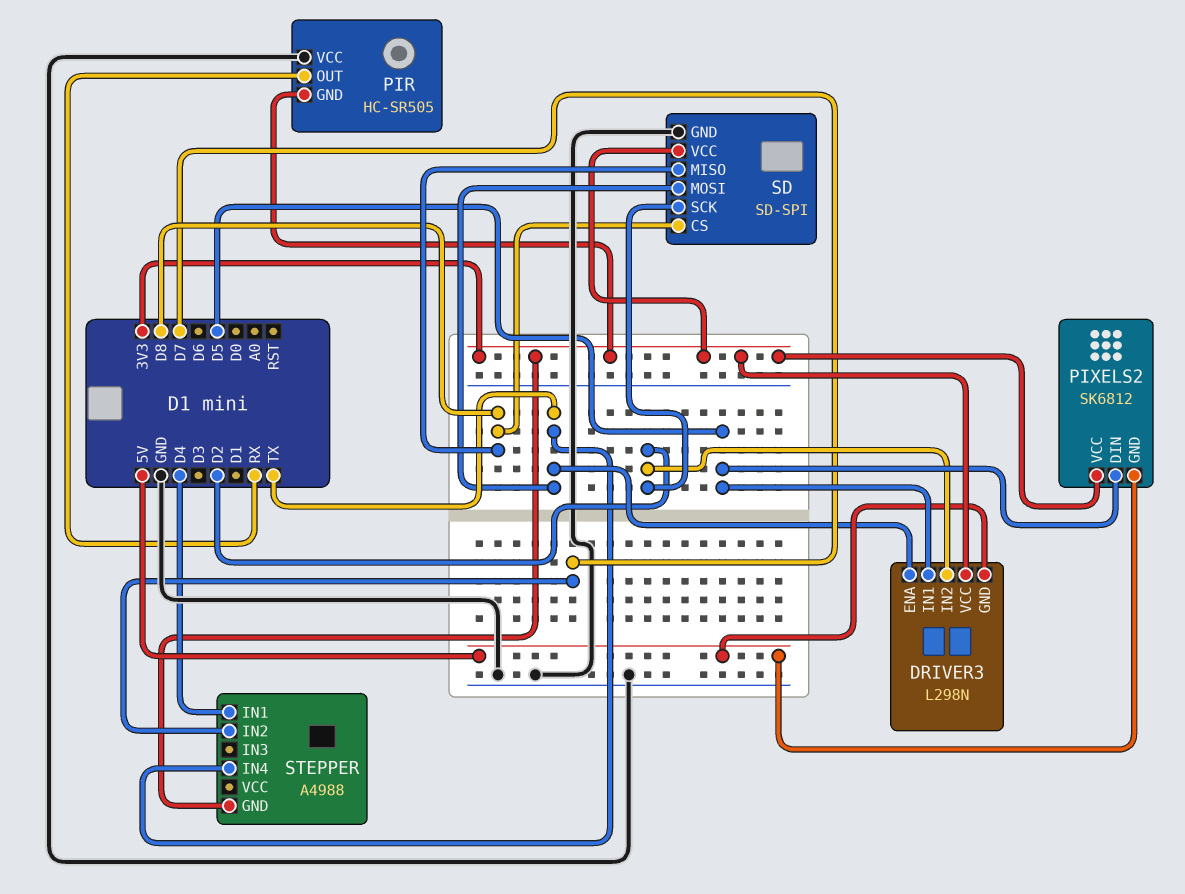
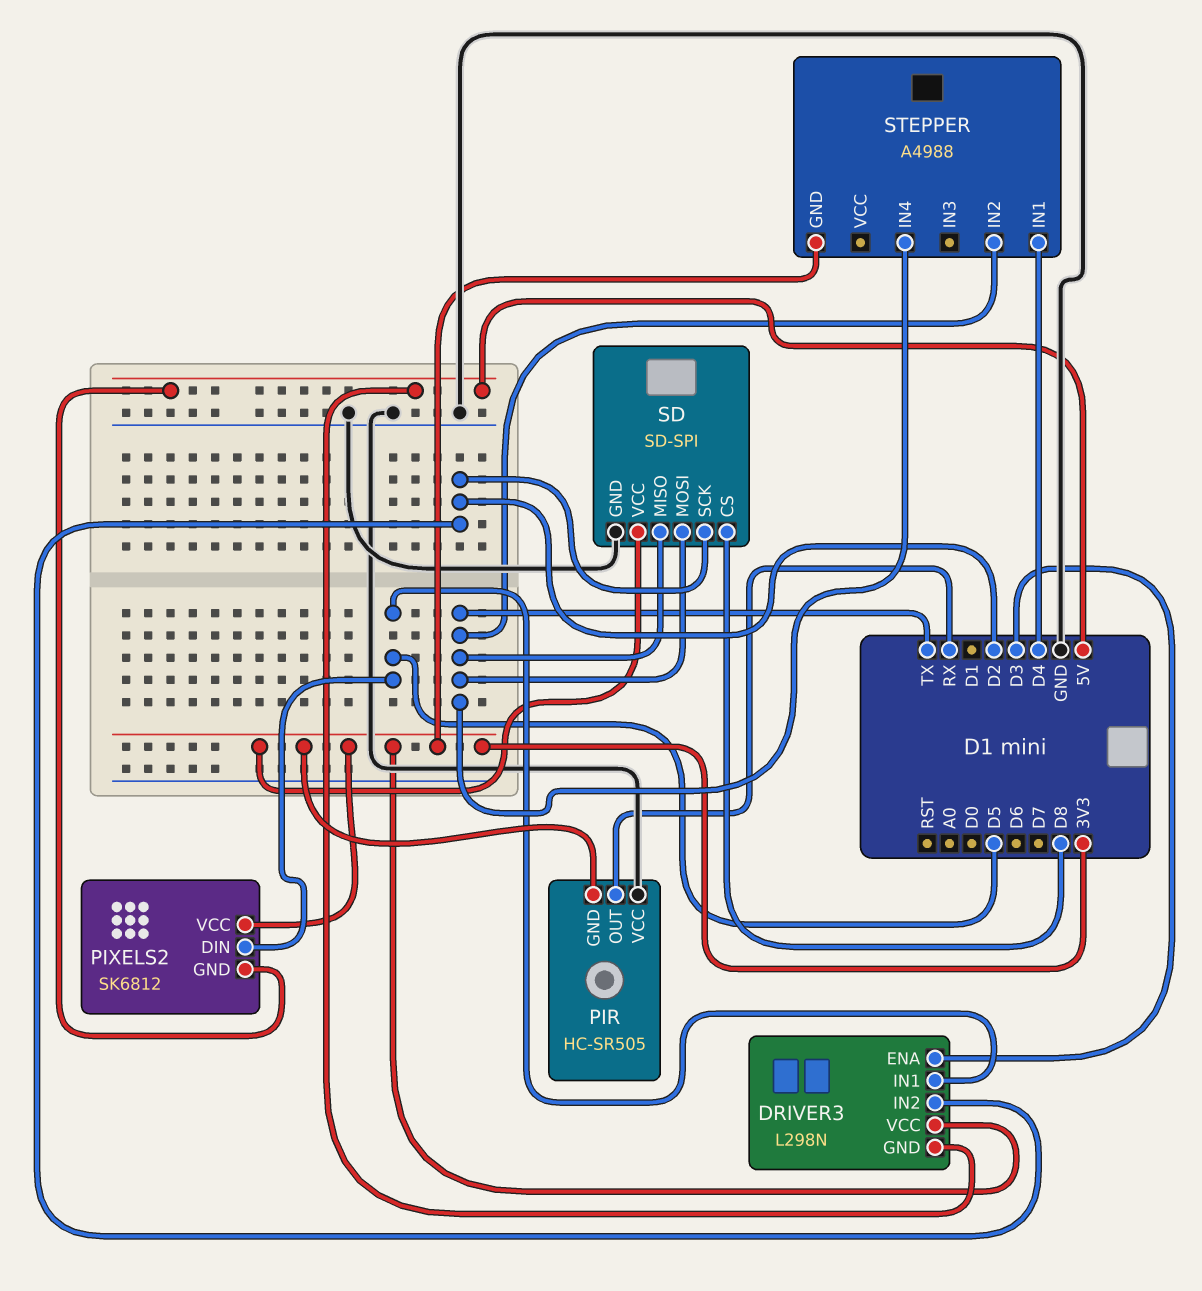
DRIVER3 pin ENA: TX -> D3
SD pin MISO: D8 -> TX
STEPPER pin IN2: D7 -> TX

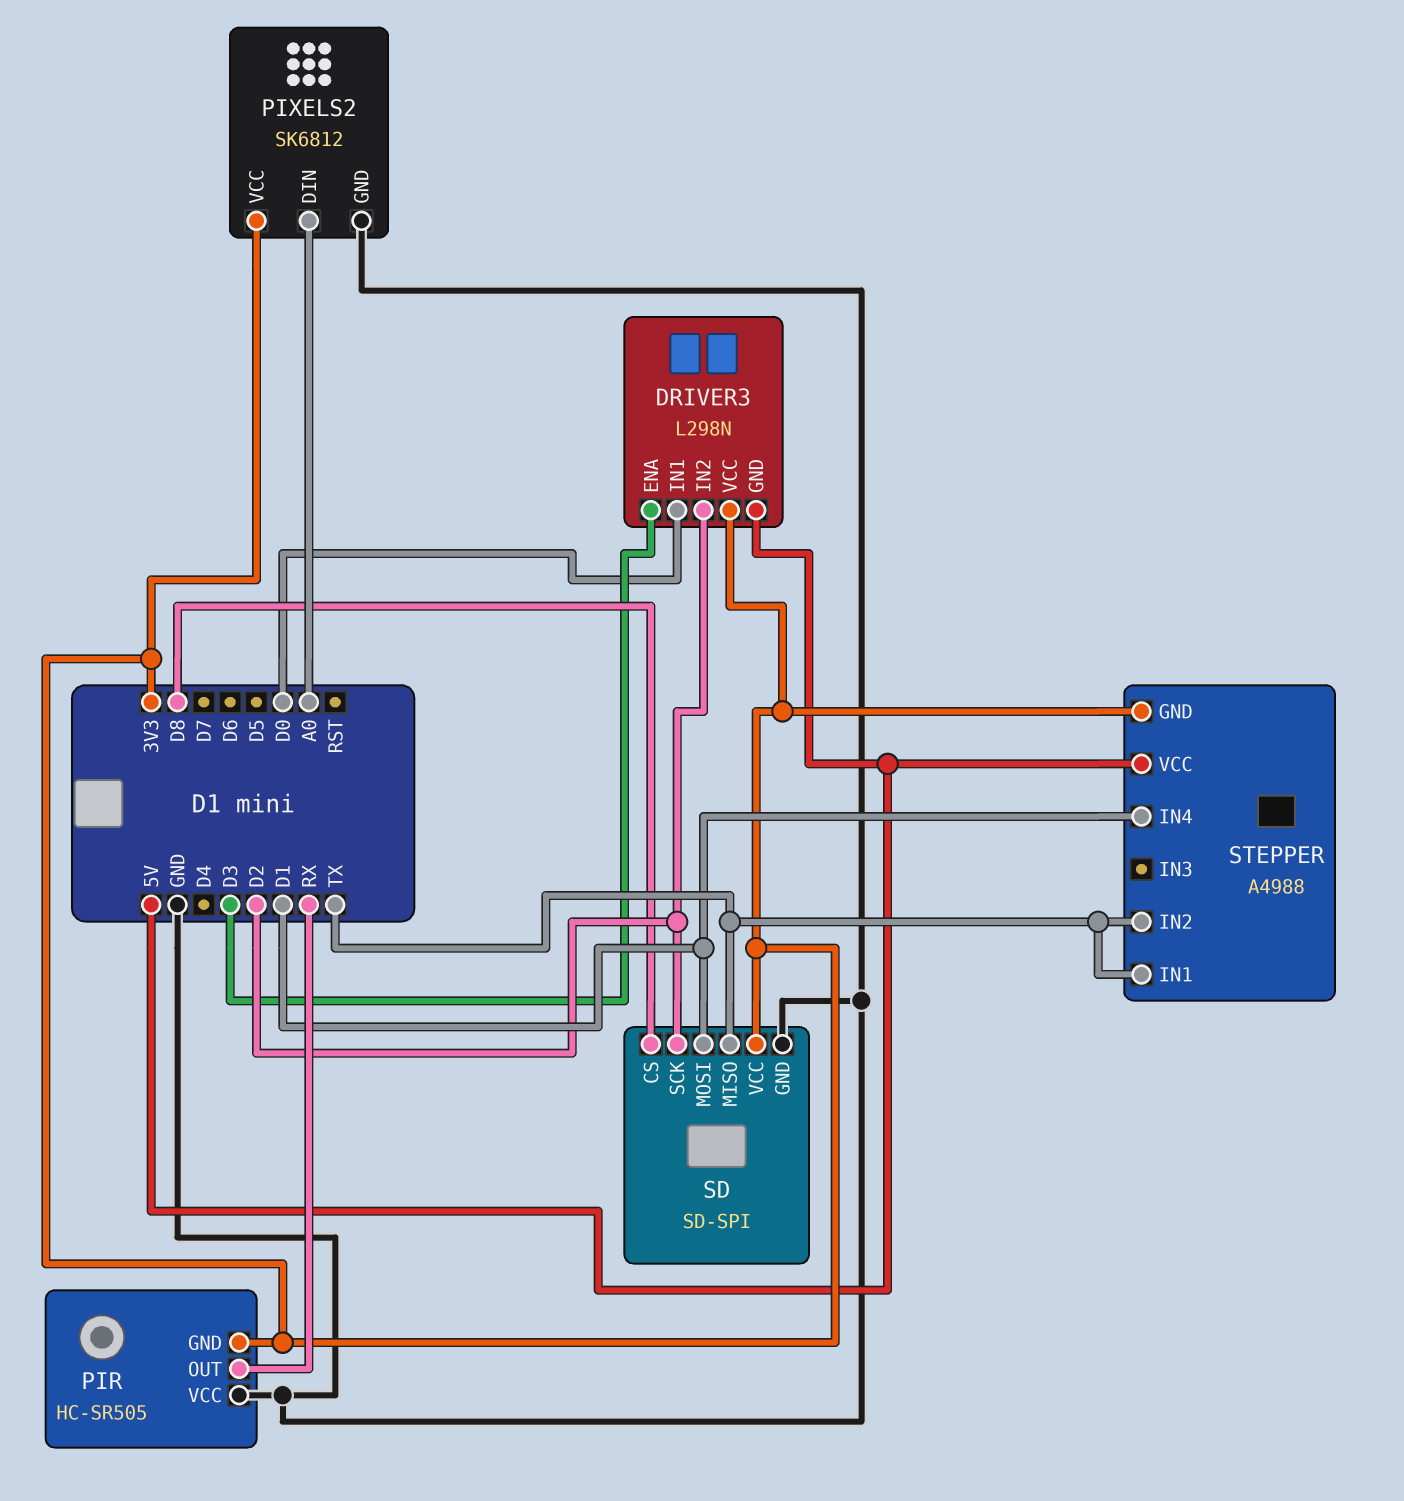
DRIVER3 pin IN1: D5 -> D0
PIXELS2 pin DIN: D5 -> A0
PIXELS2 pin GND: 5V -> GND
SD pin MOSI: TX -> D1
STEPPER pin IN1: D4 -> TX
STEPPER pin IN4: TX -> D1
STEPPER pin VCC: none -> 5V

